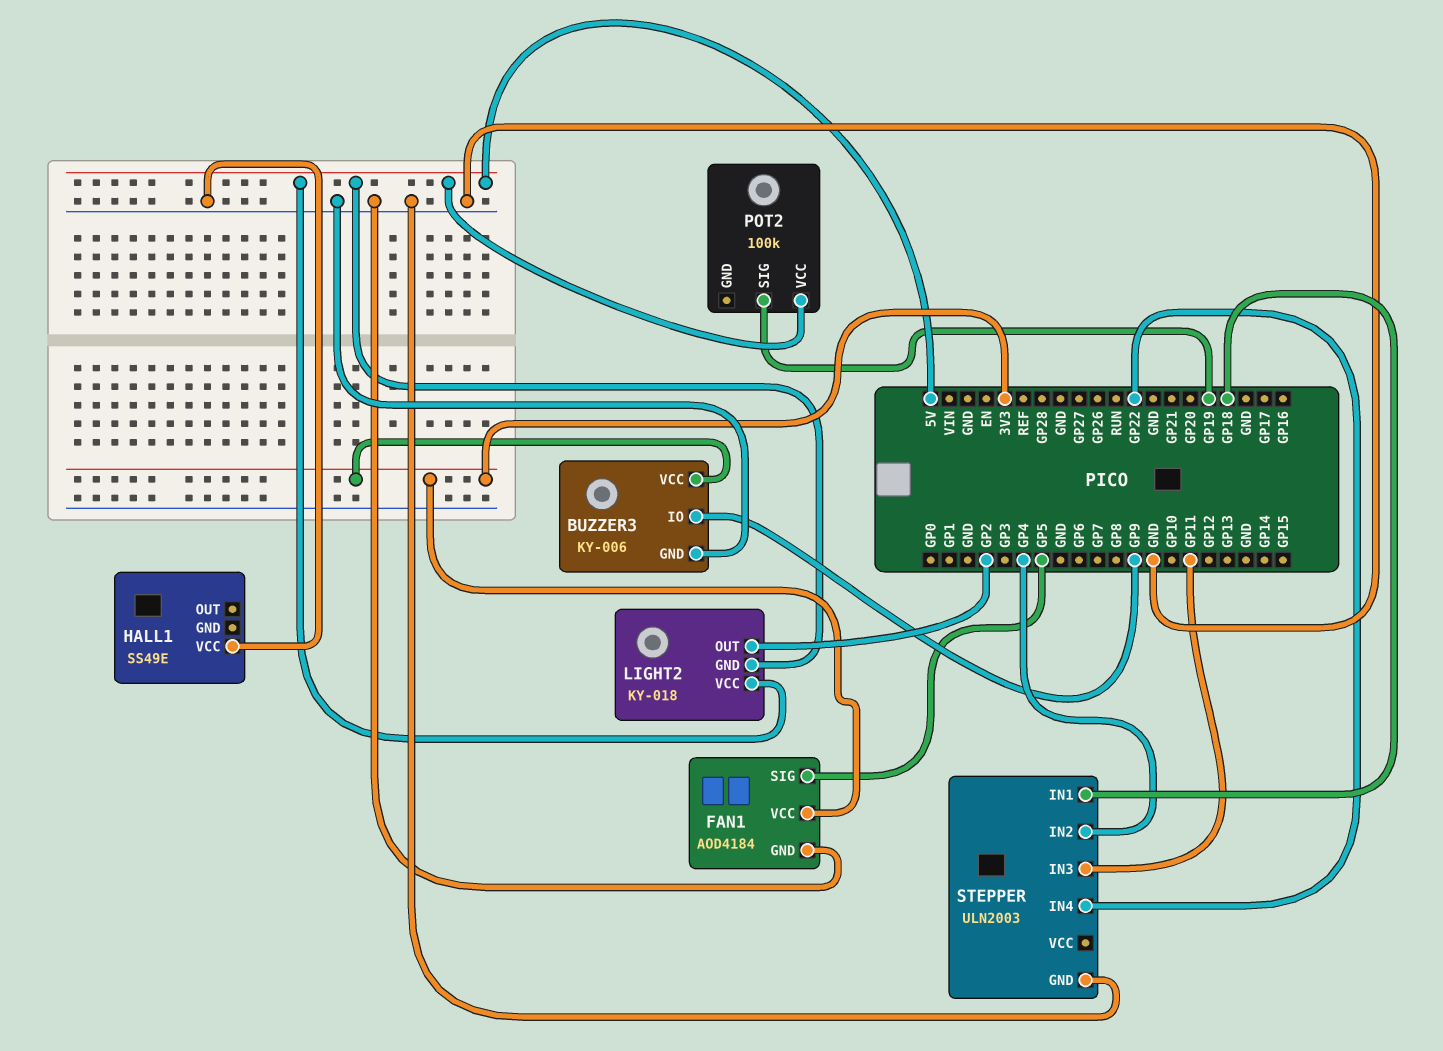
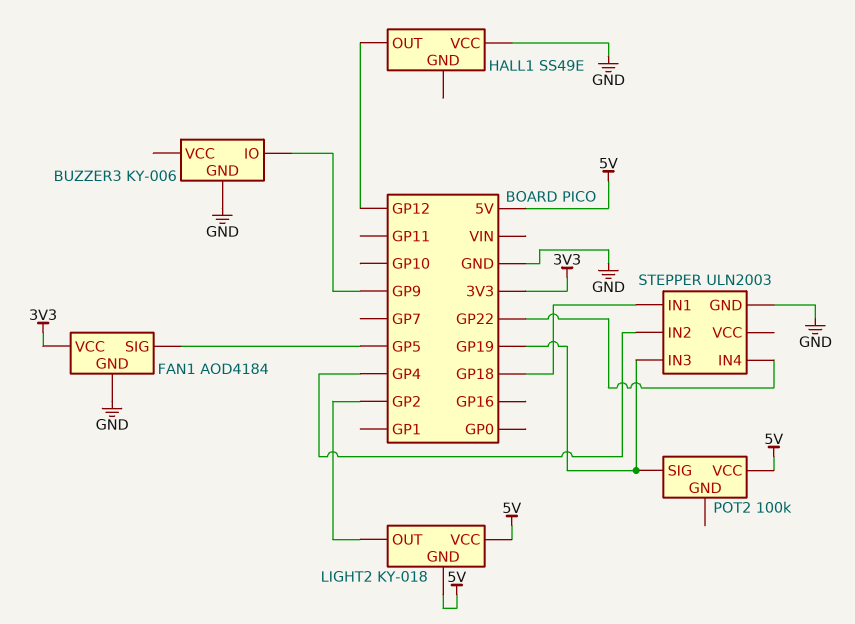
BUZZER3 pin VCC: 3V3 -> none
HALL1 pin OUT: none -> GP12
STEPPER pin IN3: GP11 -> GP19

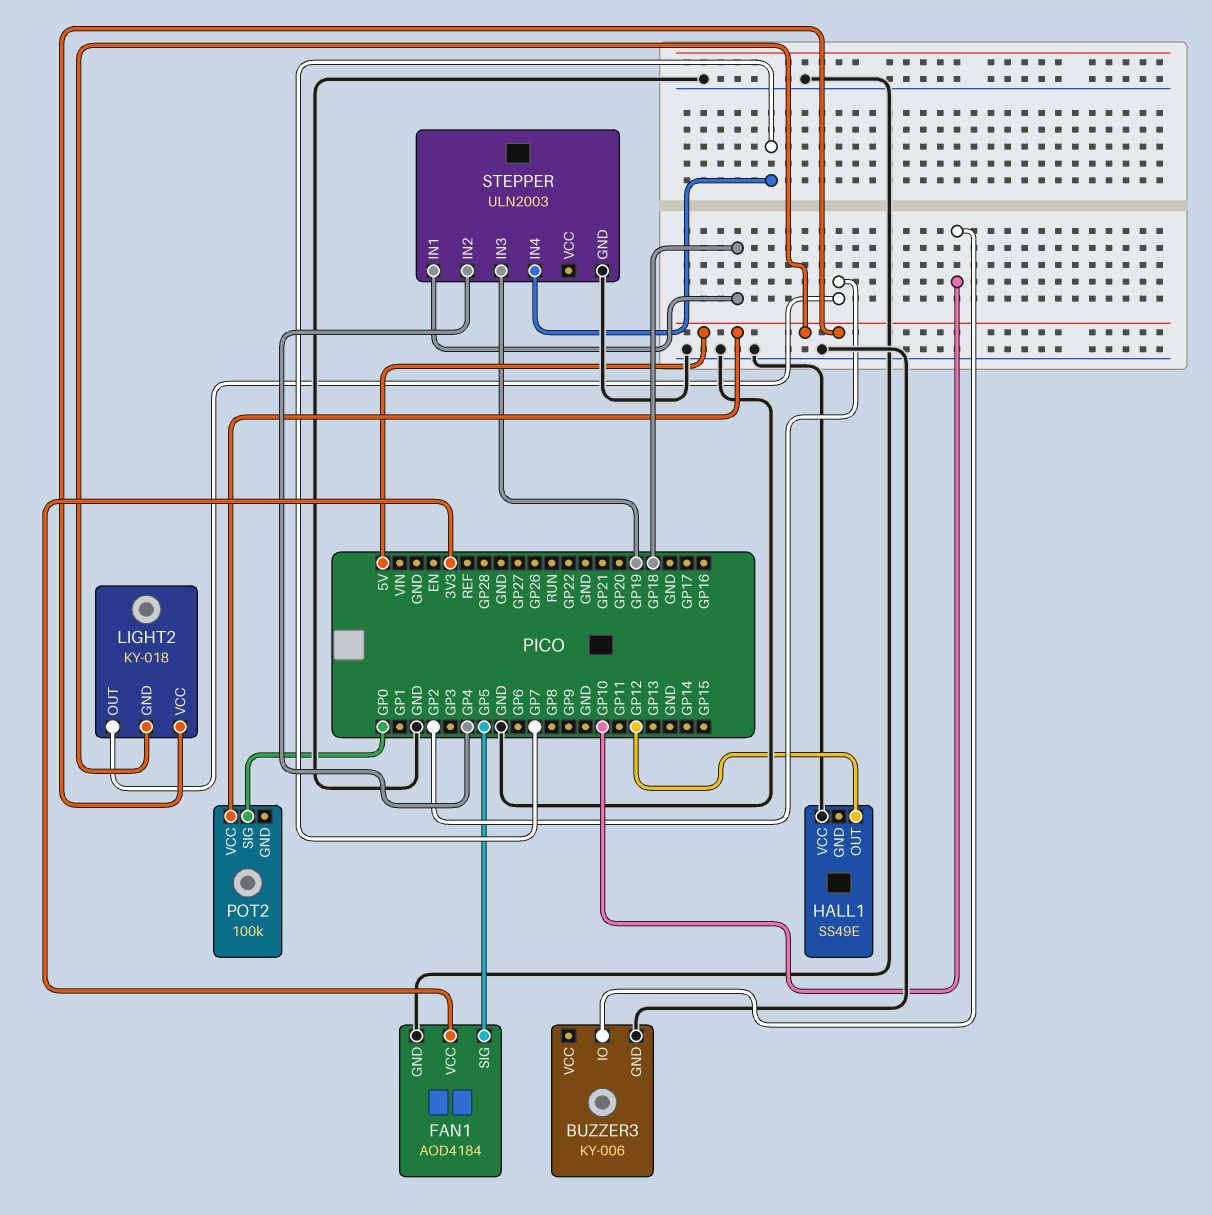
BUZZER3 pin IO: GP9 -> GP10
POT2 pin SIG: GP19 -> GP0
STEPPER pin IN4: GP22 -> GP7

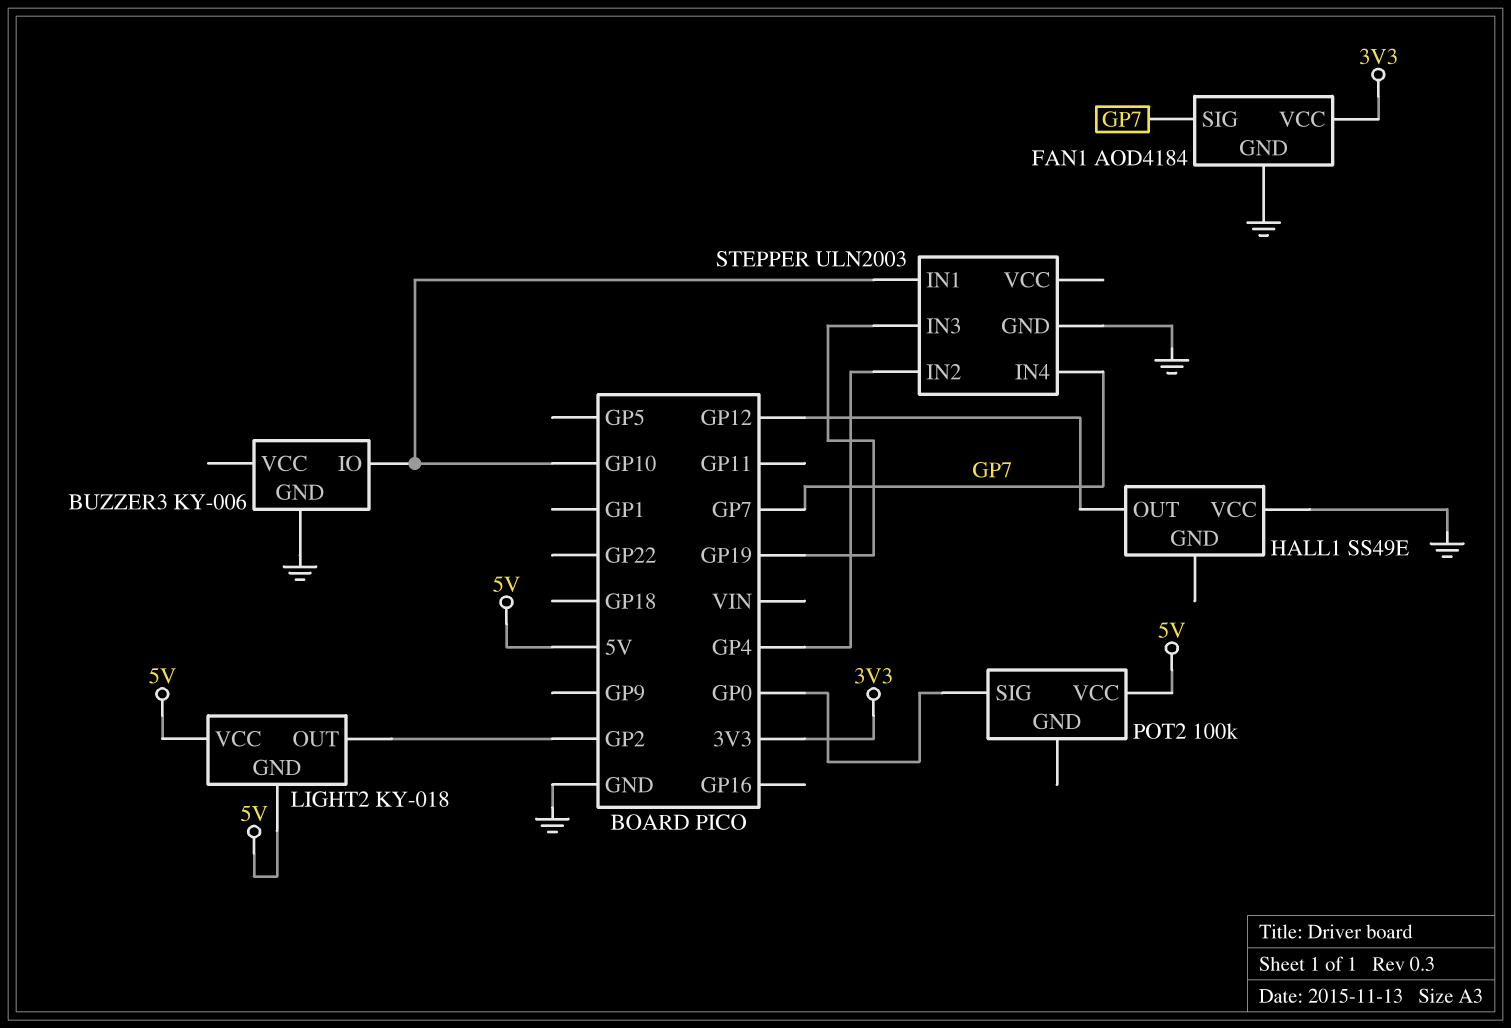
FAN1 pin SIG: GP5 -> GP7
STEPPER pin IN1: GP18 -> GP10

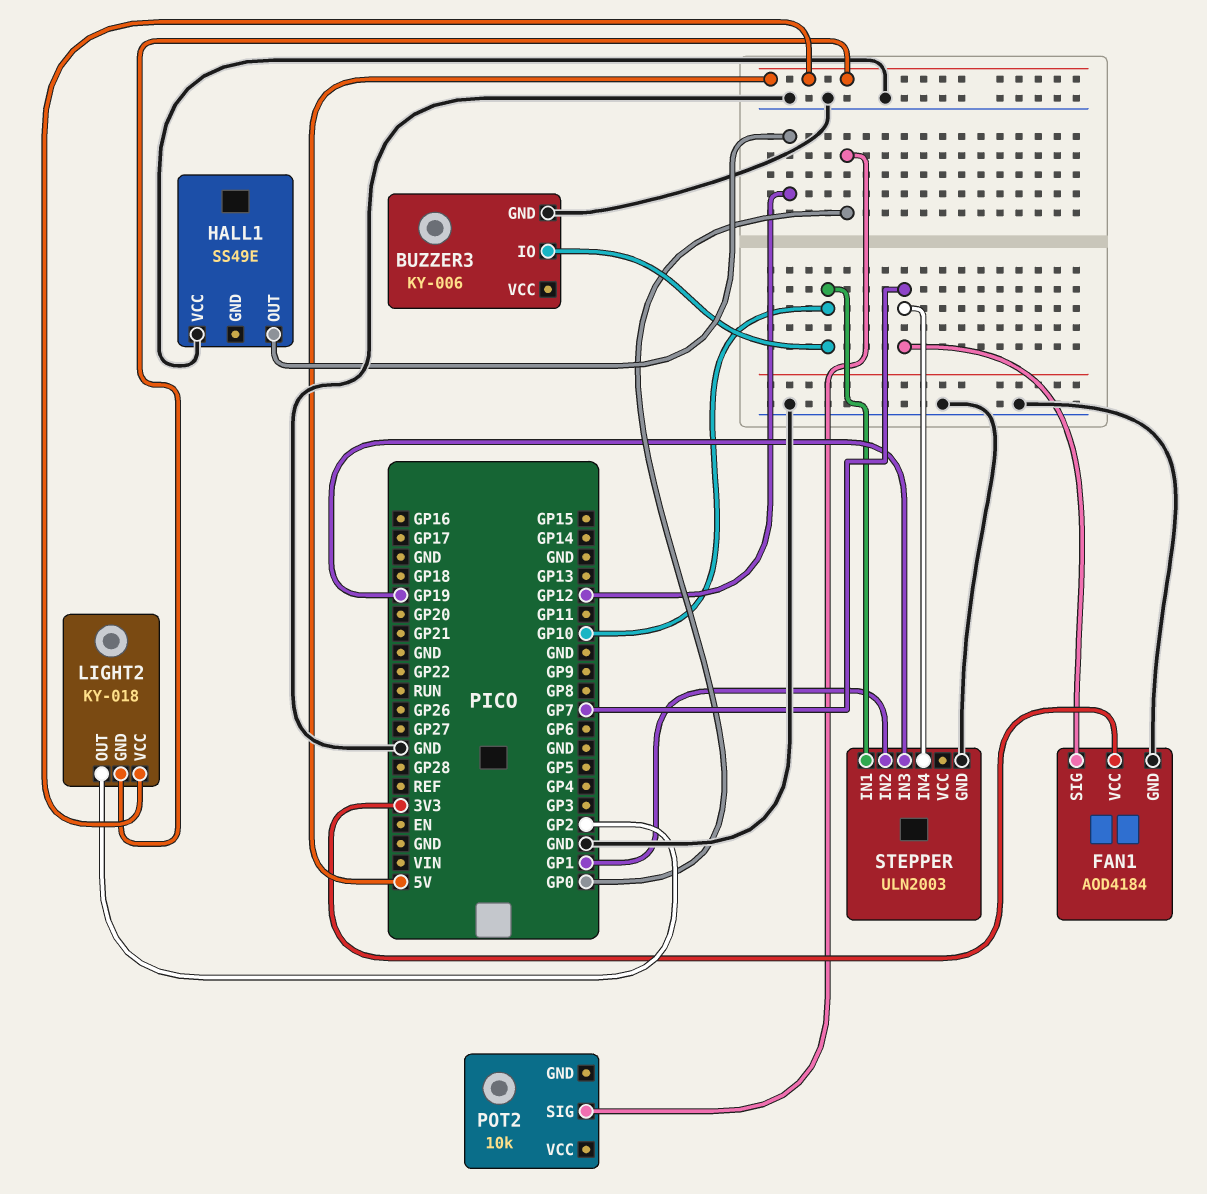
POT2: 100k -> 10k
POT2 pin VCC: 5V -> none
STEPPER pin IN2: GP4 -> GP1

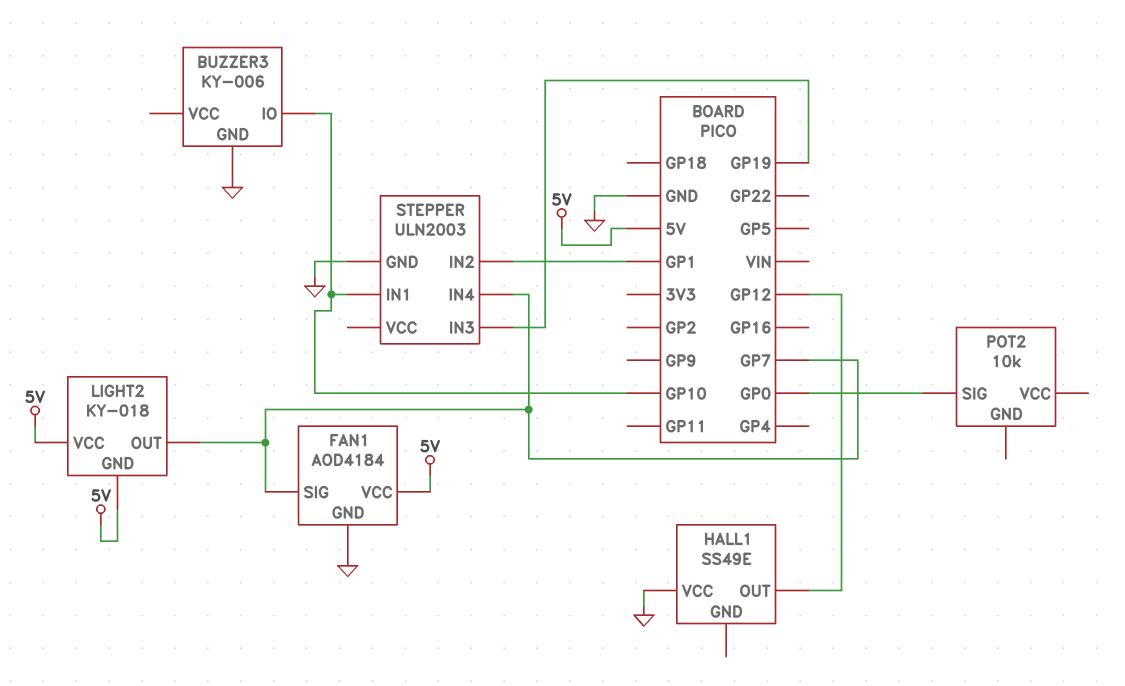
FAN1 pin VCC: 3V3 -> 5V
LIGHT2 pin OUT: GP2 -> GP7

